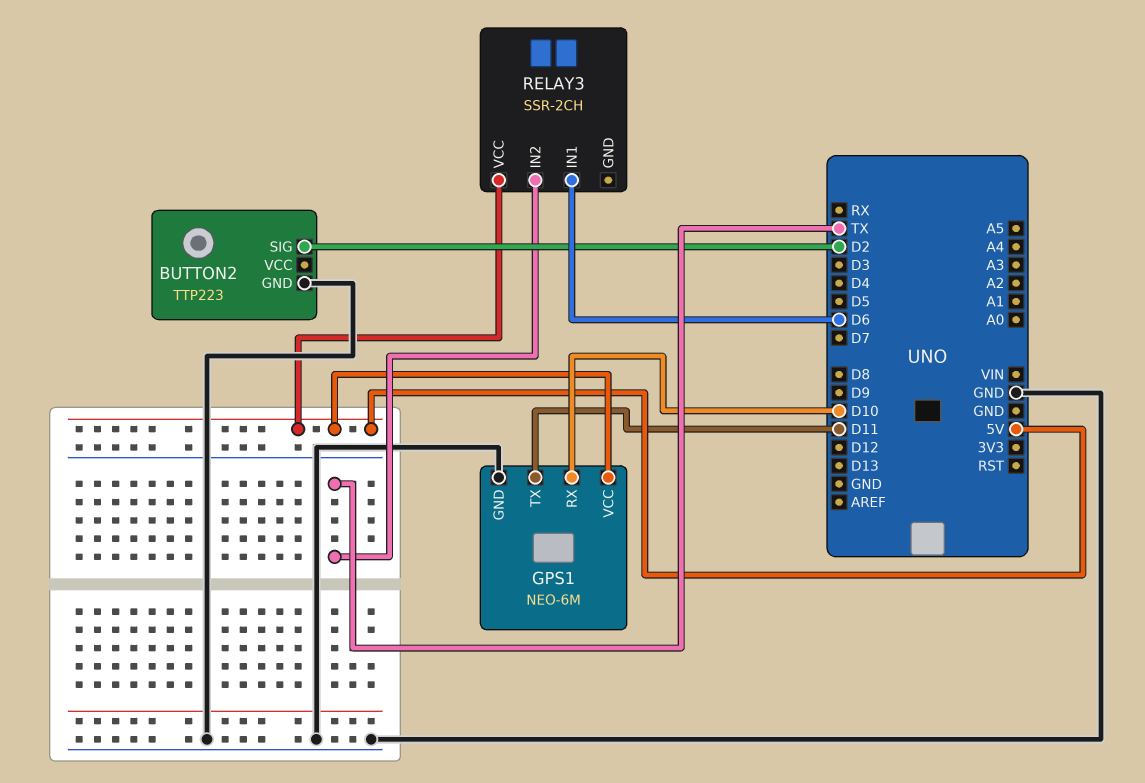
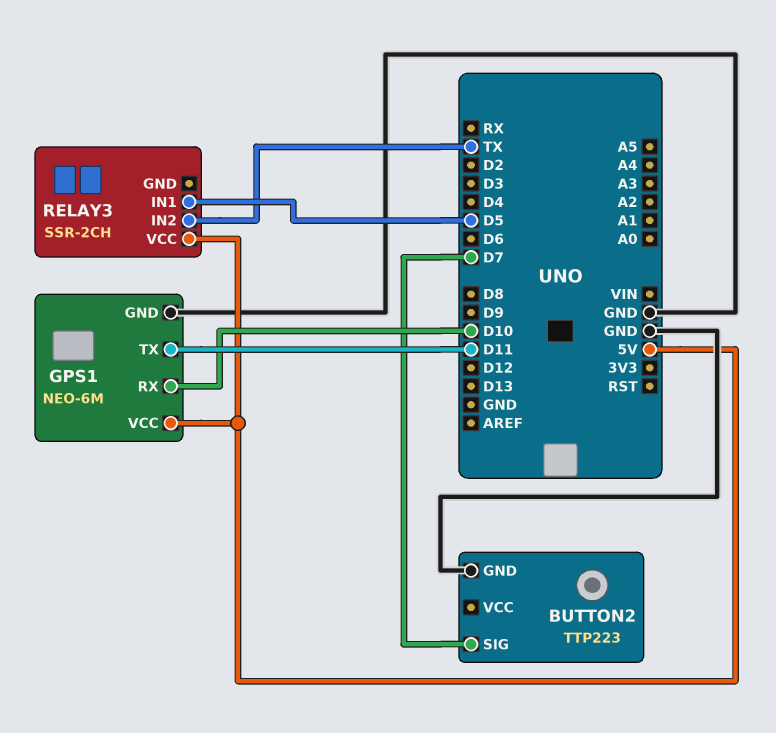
BUTTON2 pin SIG: D2 -> D7
RELAY3 pin IN1: D6 -> D5

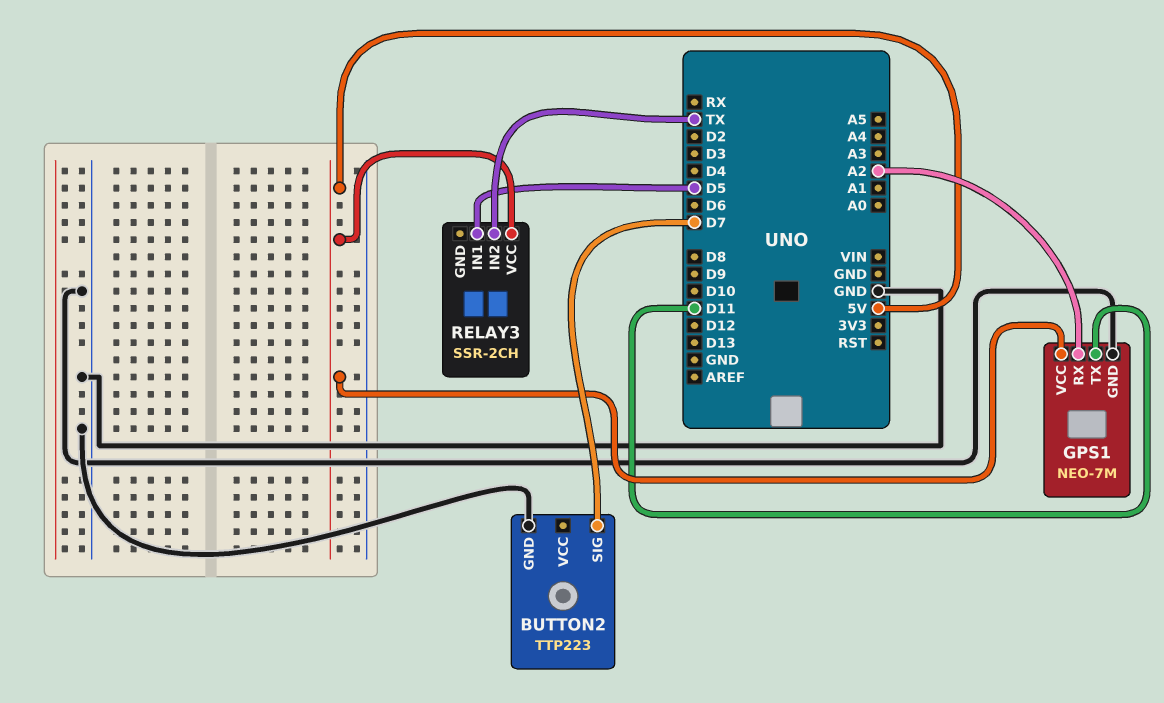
GPS1: NEO-6M -> NEO-7M
GPS1 pin RX: D10 -> A2

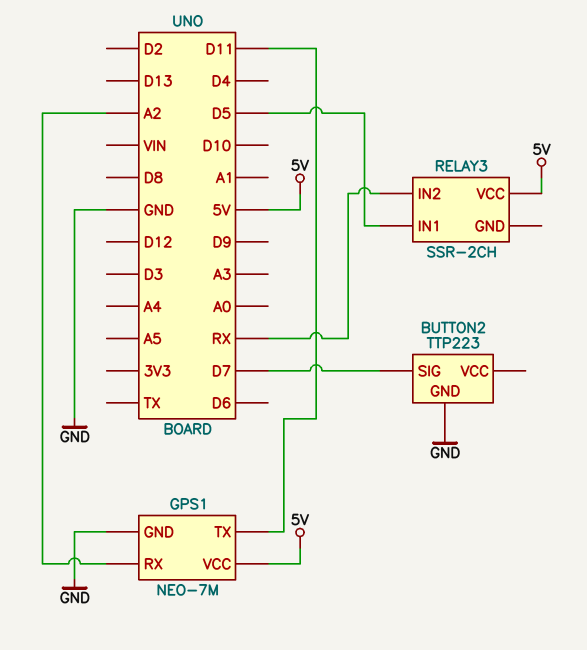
RELAY3 pin IN2: TX -> RX

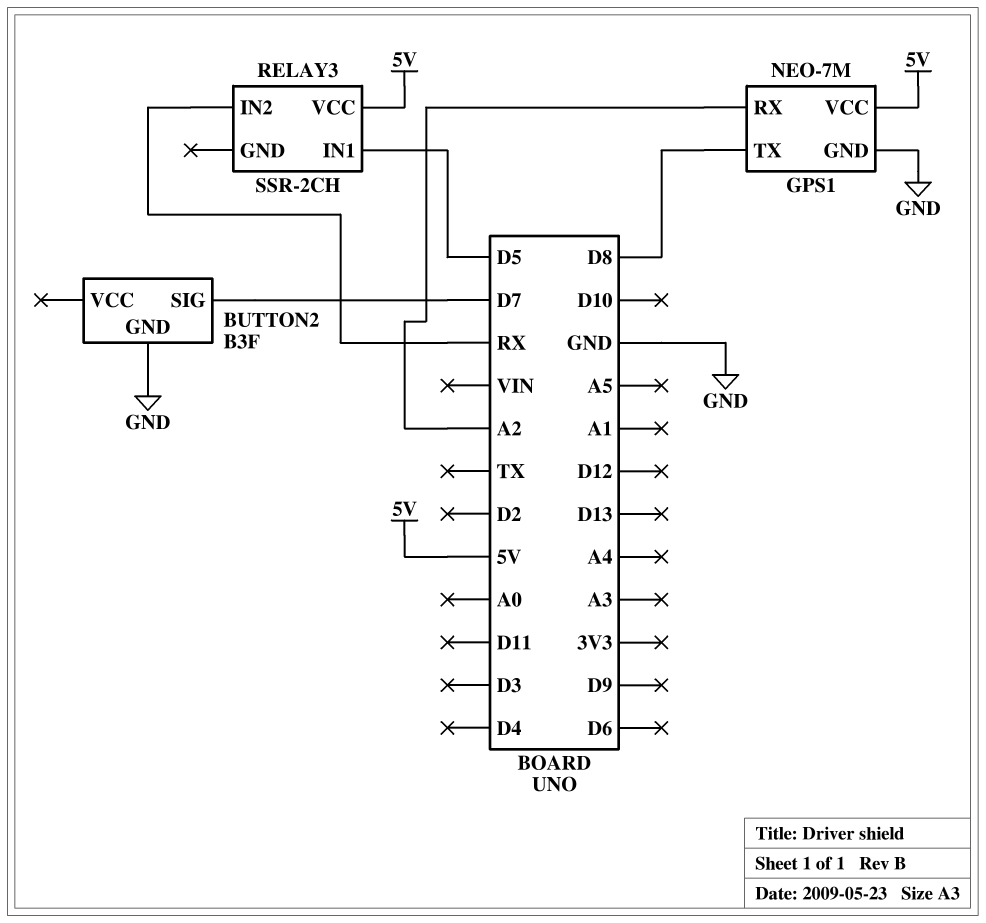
BUTTON2: TTP223 -> B3F
GPS1 pin TX: D11 -> D8

